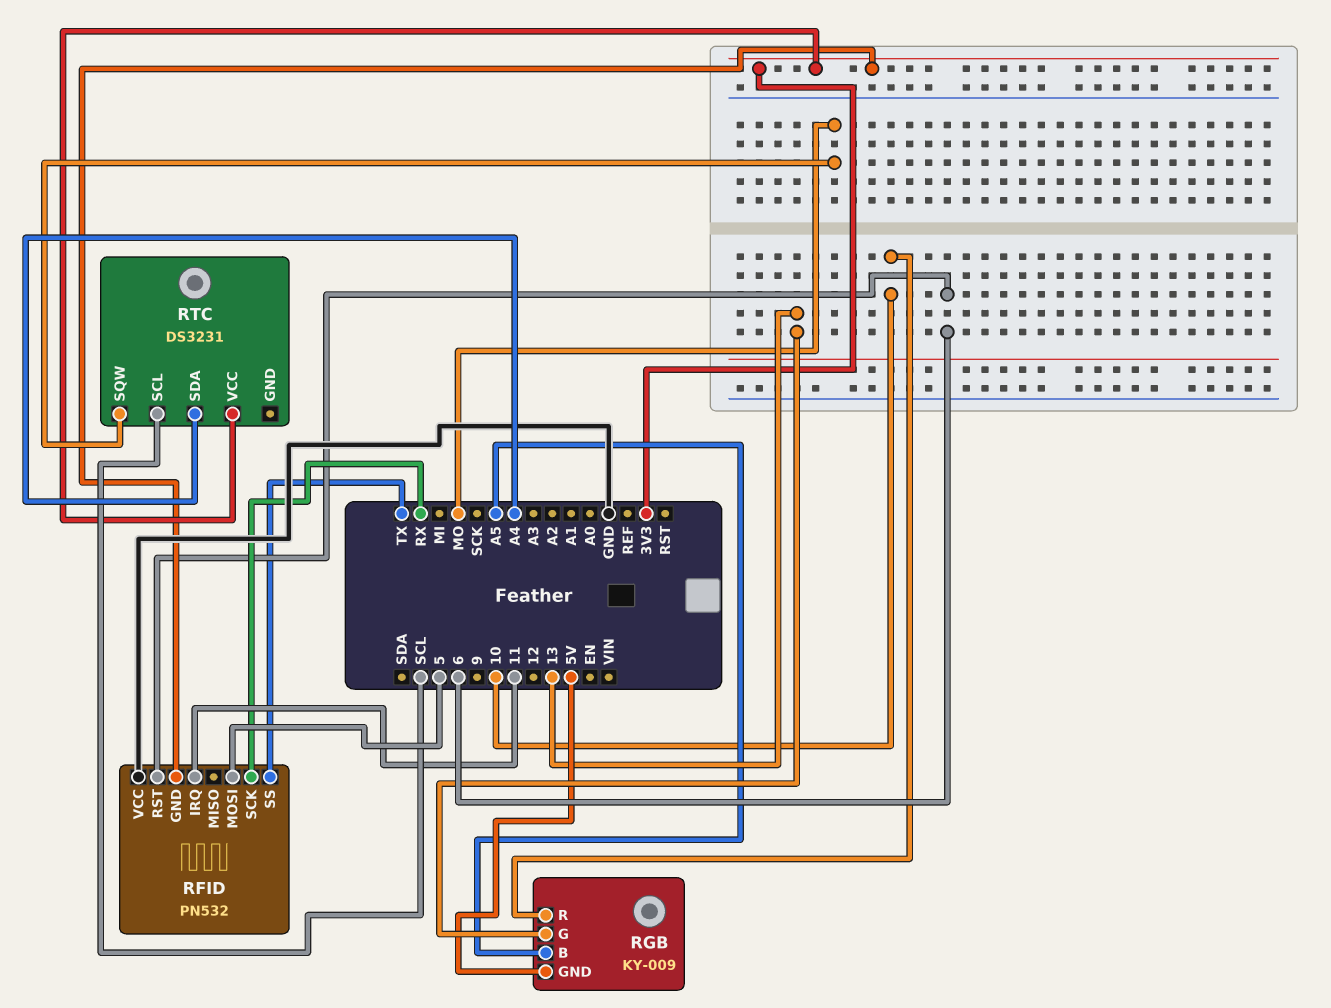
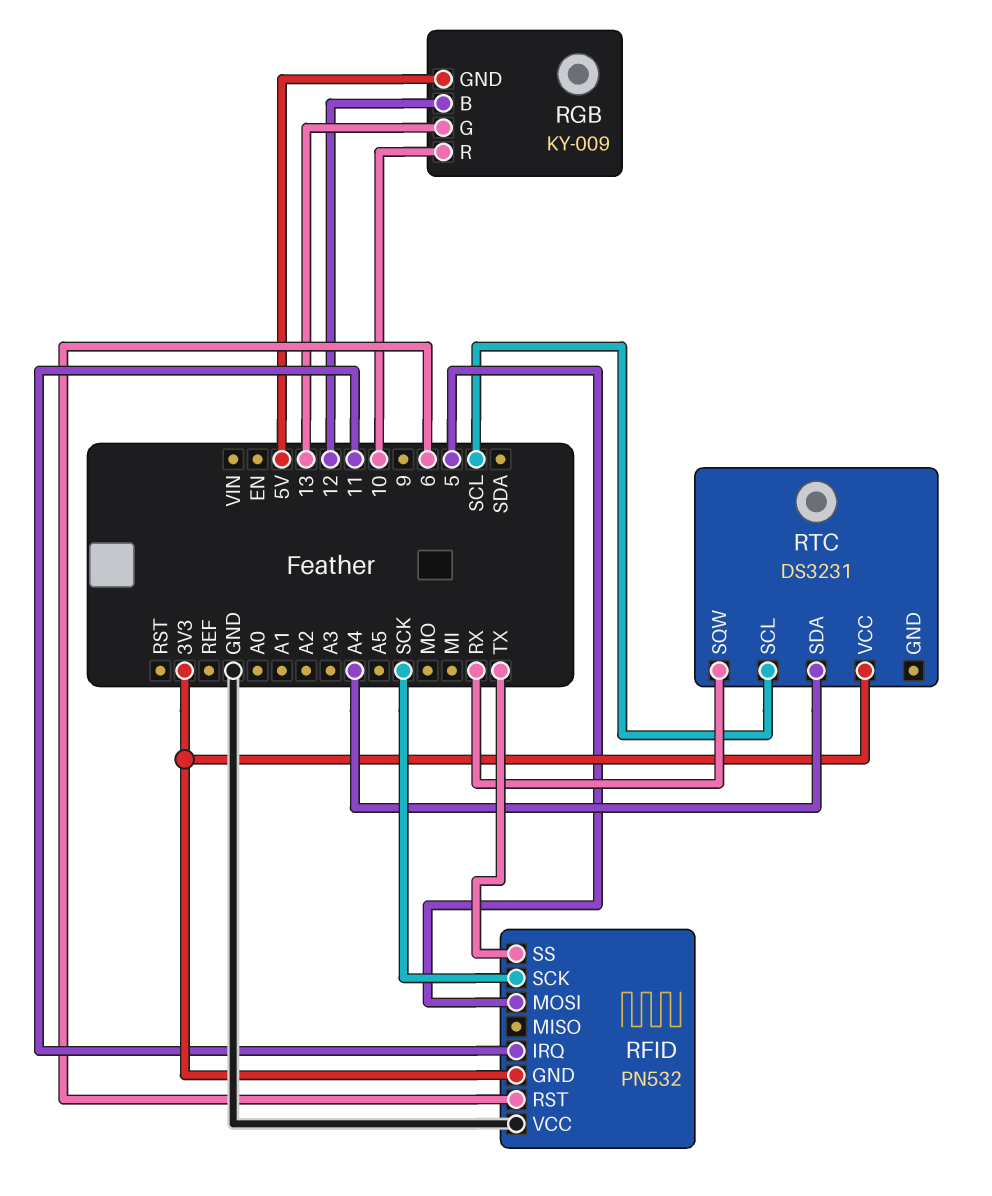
RFID pin SCK: RX -> SCK
RGB pin B: A5 -> 12
RTC pin SQW: MO -> RX

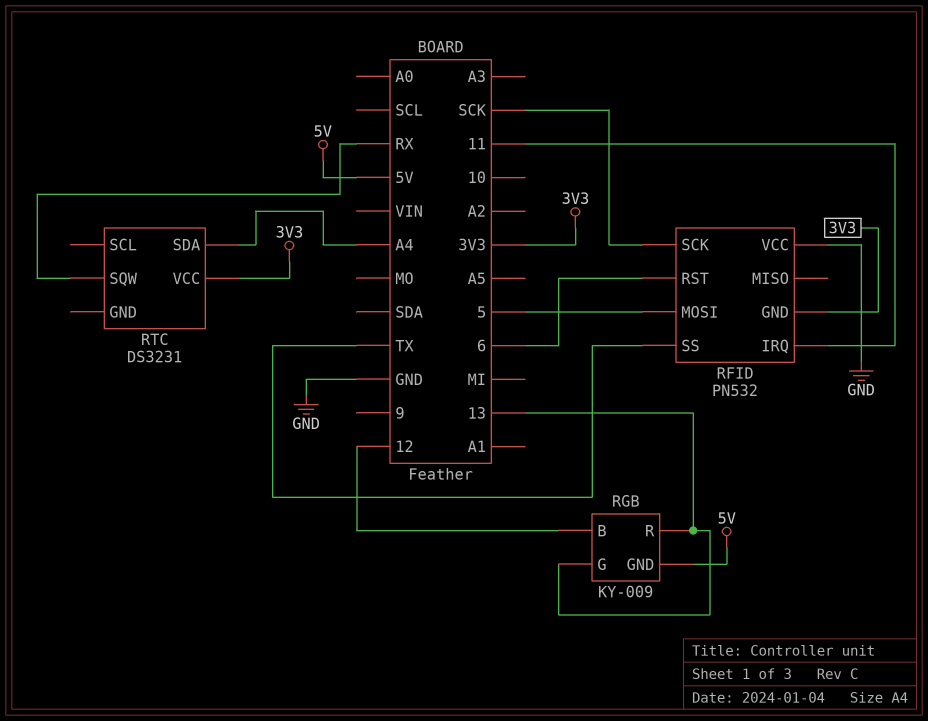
RGB pin R: 10 -> 13
RTC pin SCL: SCL -> none

